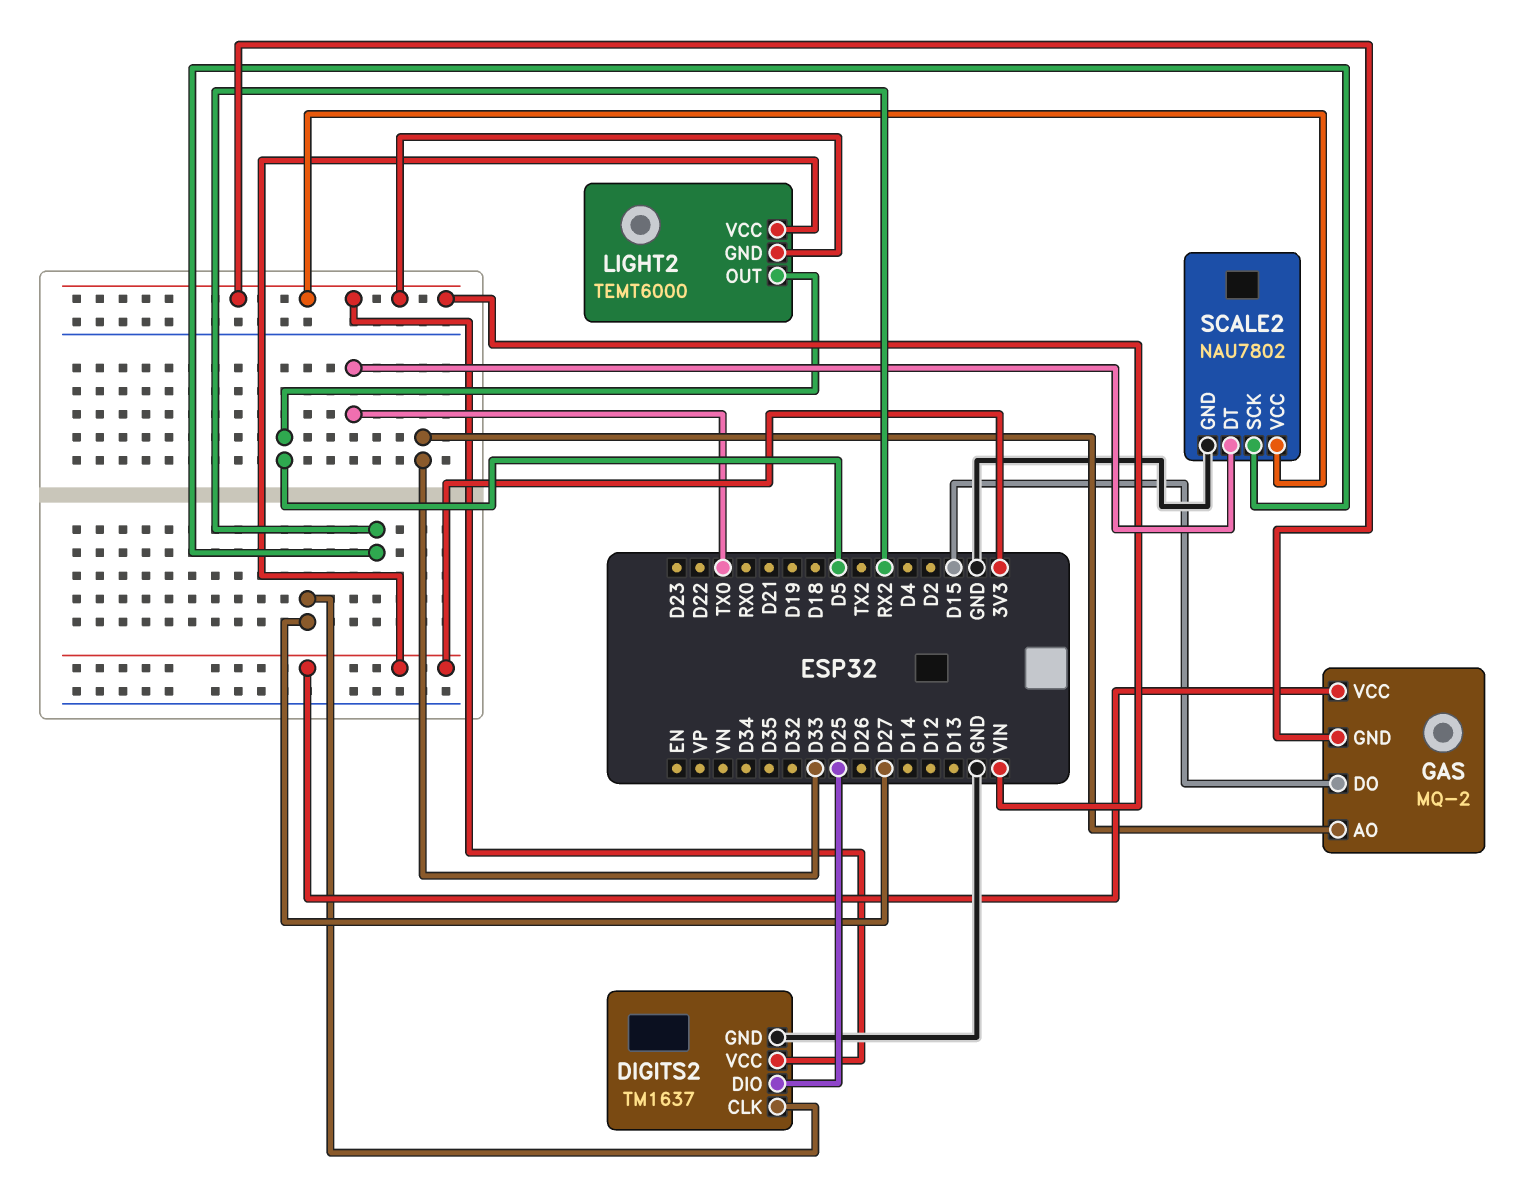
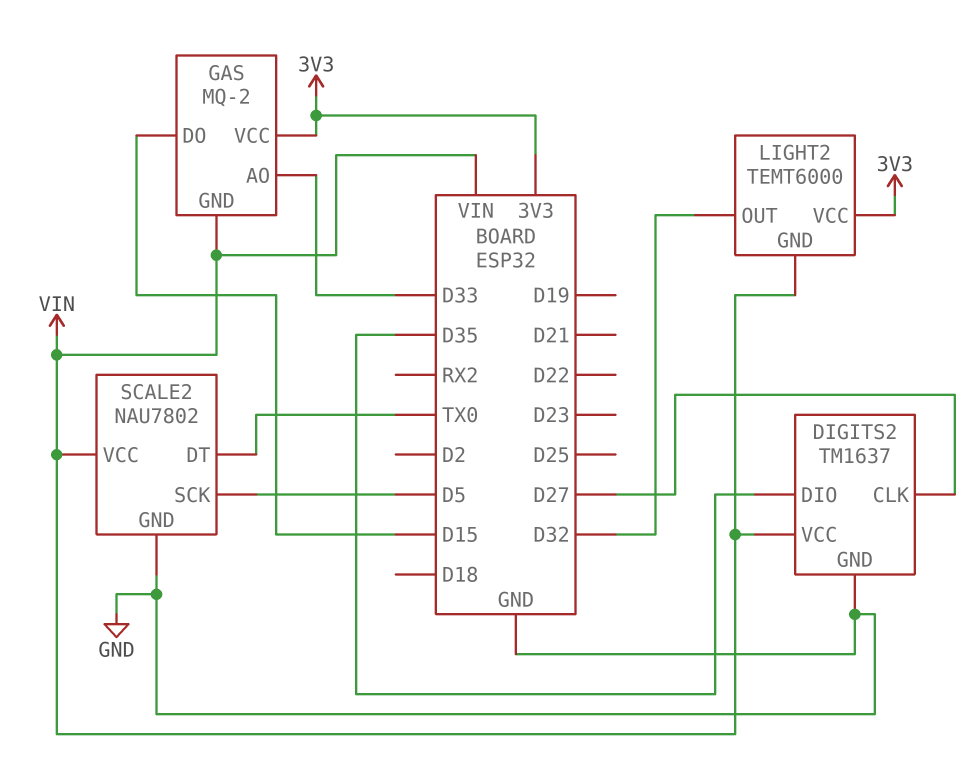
DIGITS2 pin DIO: D25 -> D35
LIGHT2 pin OUT: D5 -> D32
SCALE2 pin SCK: RX2 -> D5

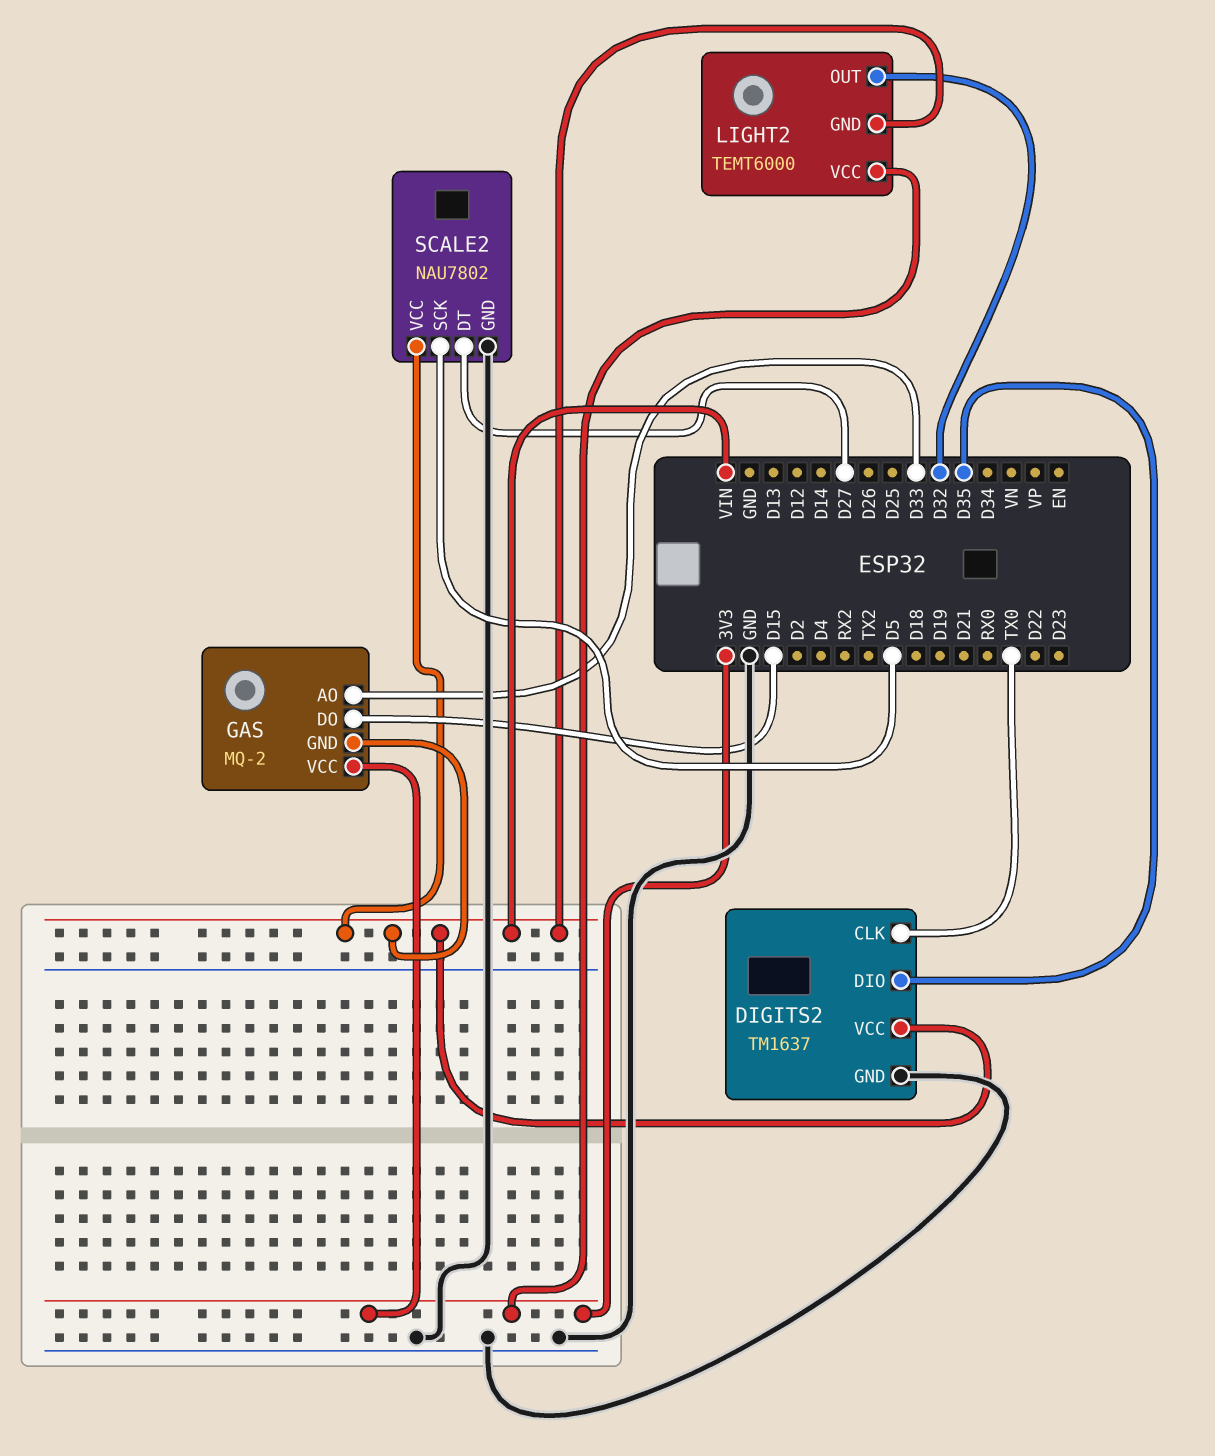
DIGITS2 pin CLK: D27 -> TX0
SCALE2 pin DT: TX0 -> D27

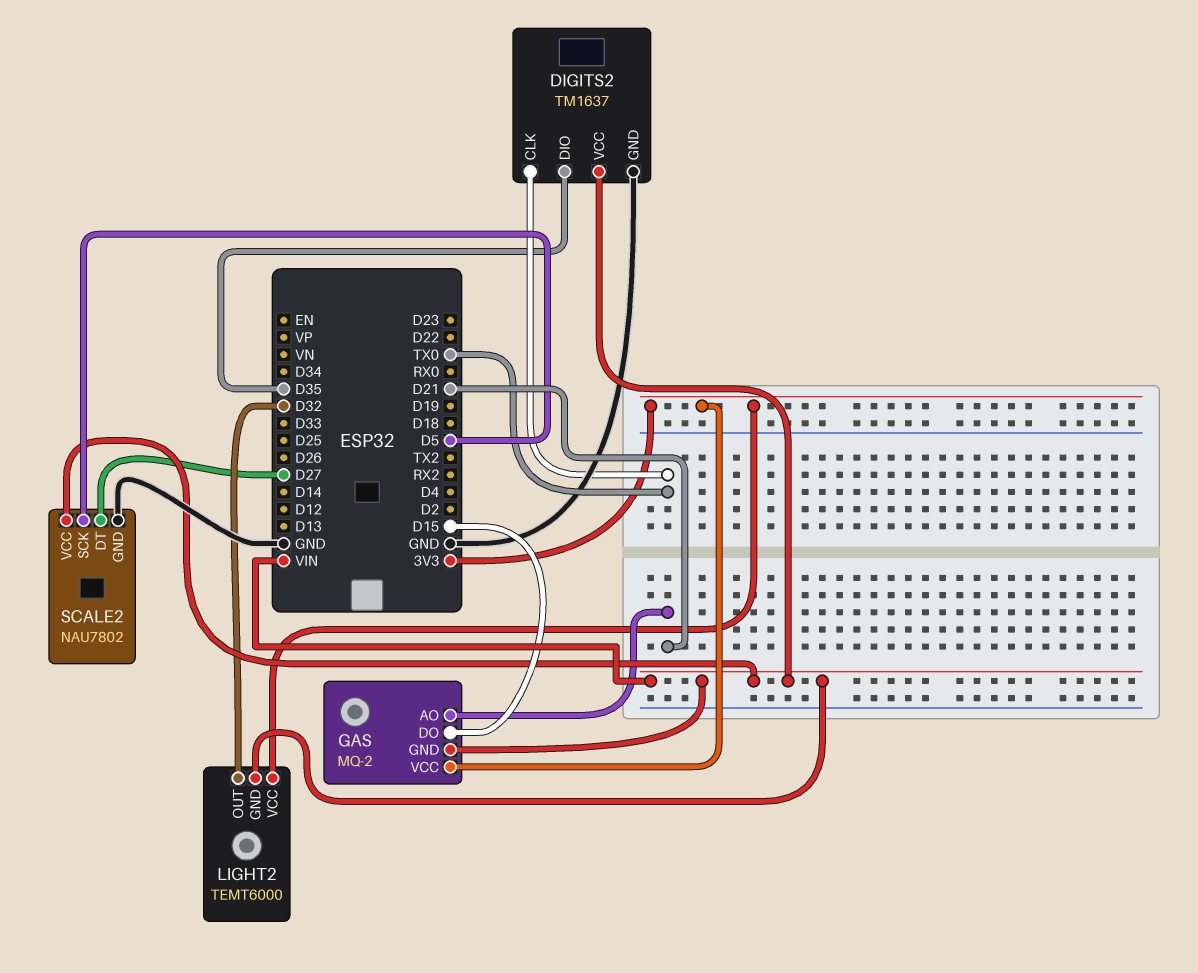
GAS pin AO: D33 -> D21

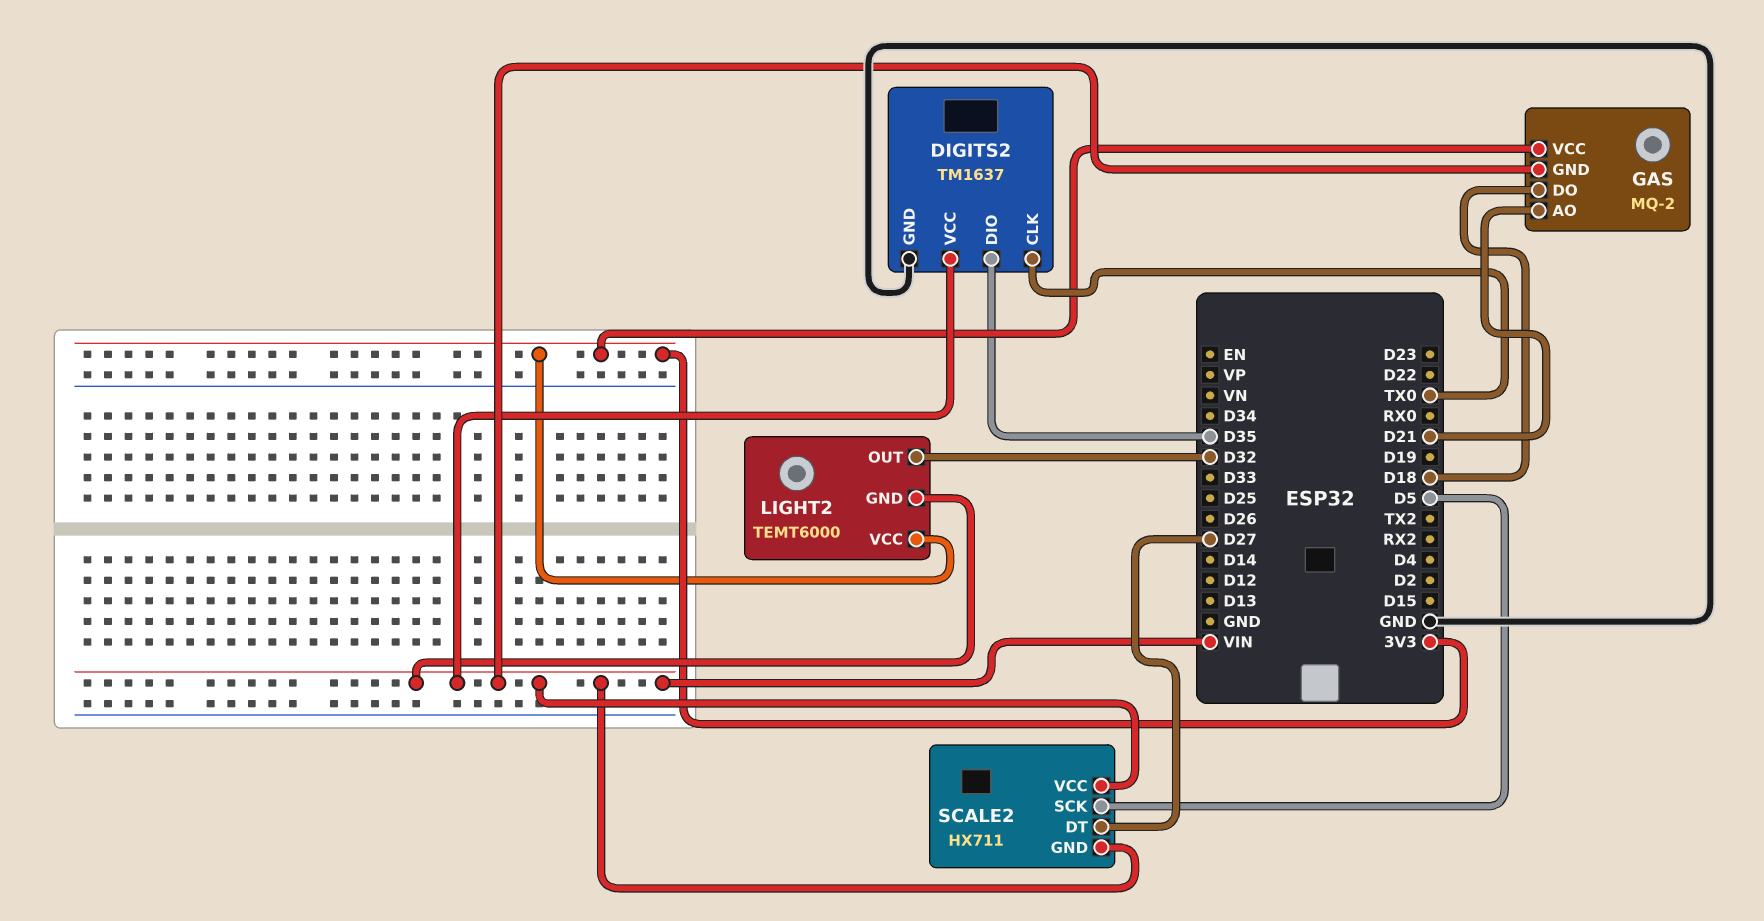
GAS pin DO: D15 -> D18
SCALE2: NAU7802 -> HX711
SCALE2 pin GND: GND -> VIN

